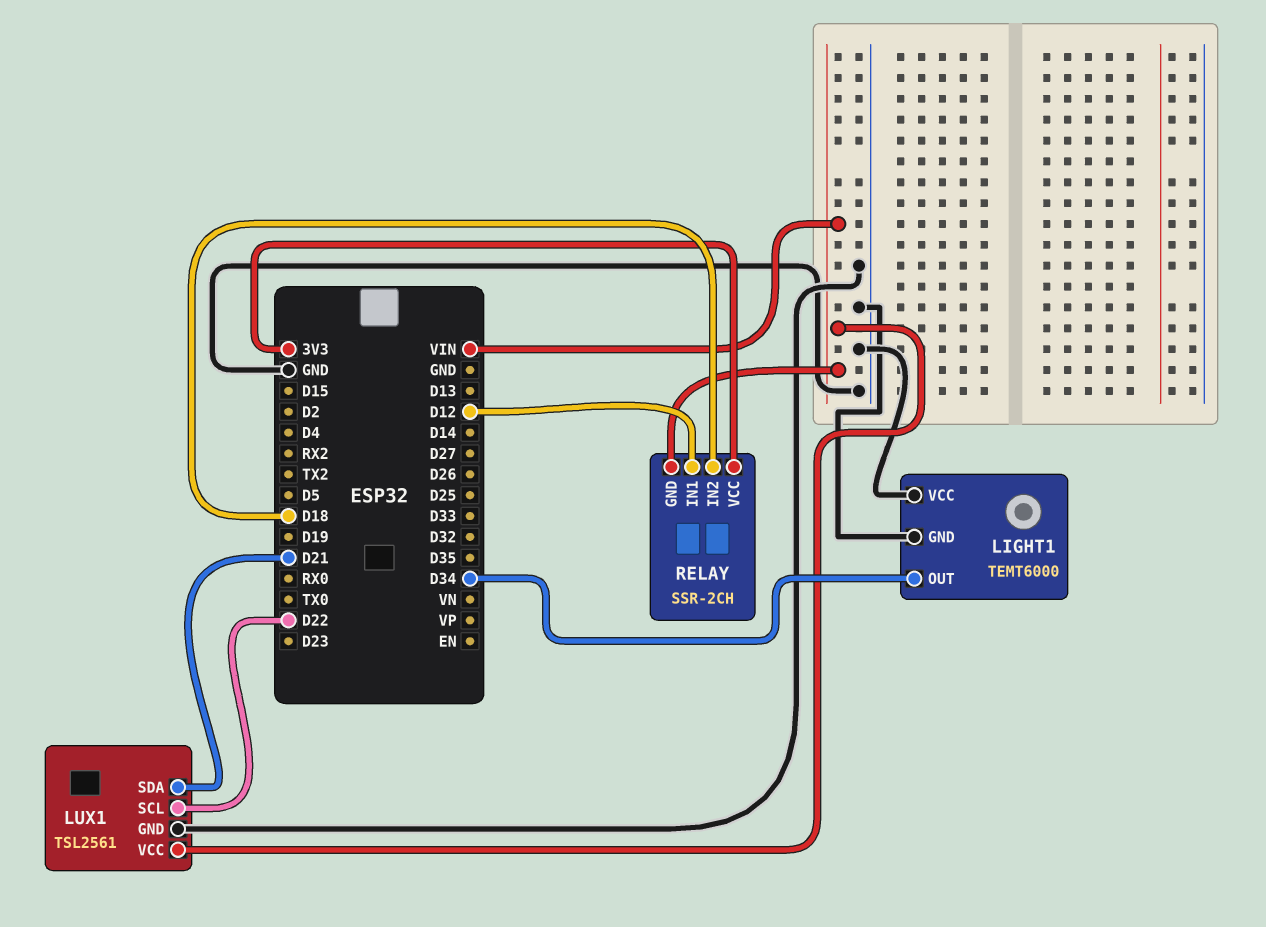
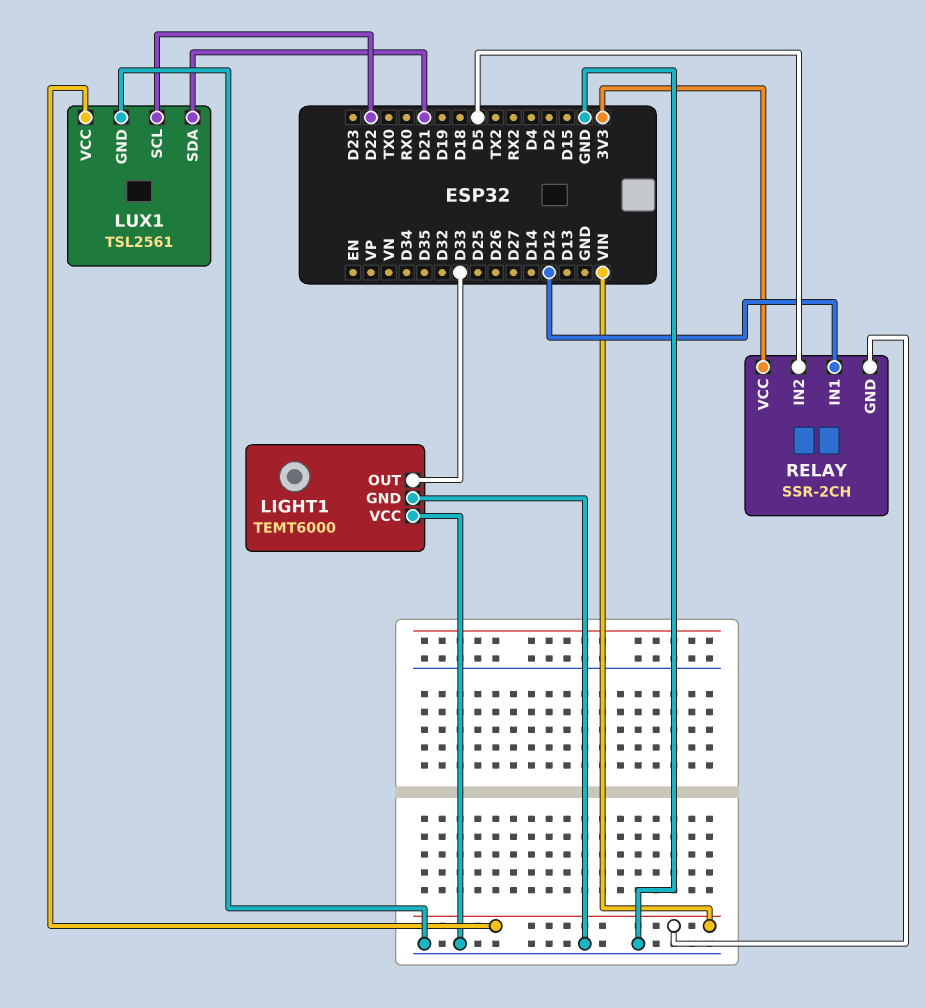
LIGHT1 pin OUT: D34 -> D33
RELAY pin IN2: D18 -> D5

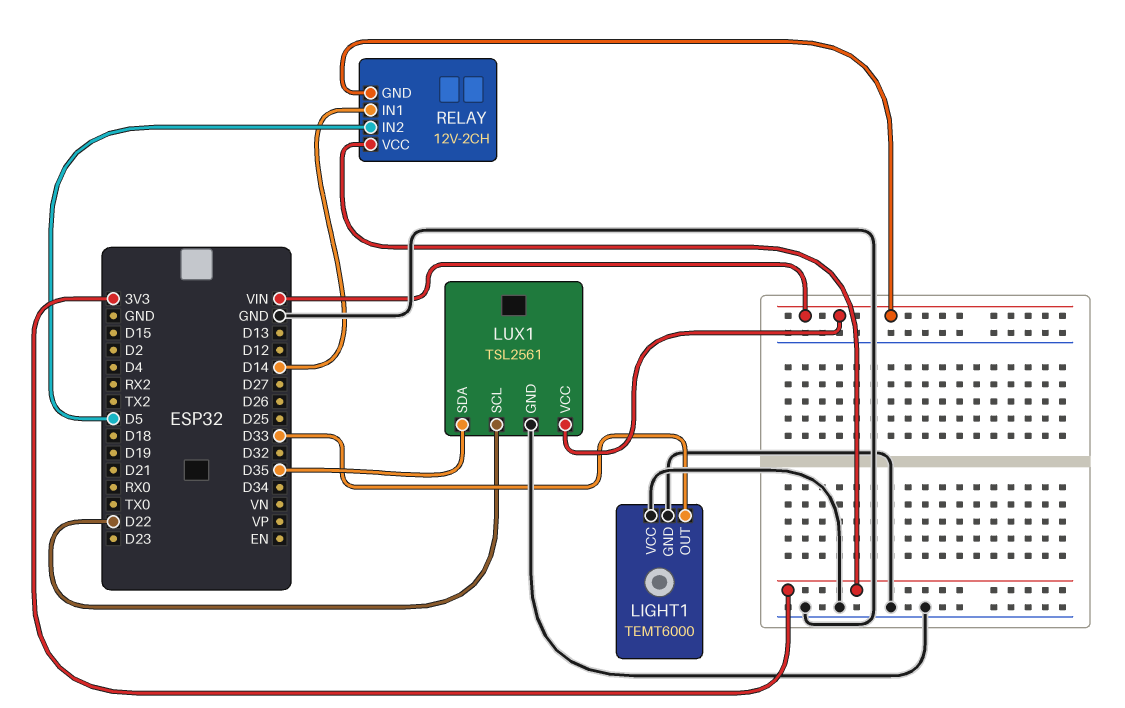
LUX1 pin SDA: D21 -> D35
RELAY: SSR-2CH -> 12V-2CH
RELAY pin IN1: D12 -> D14

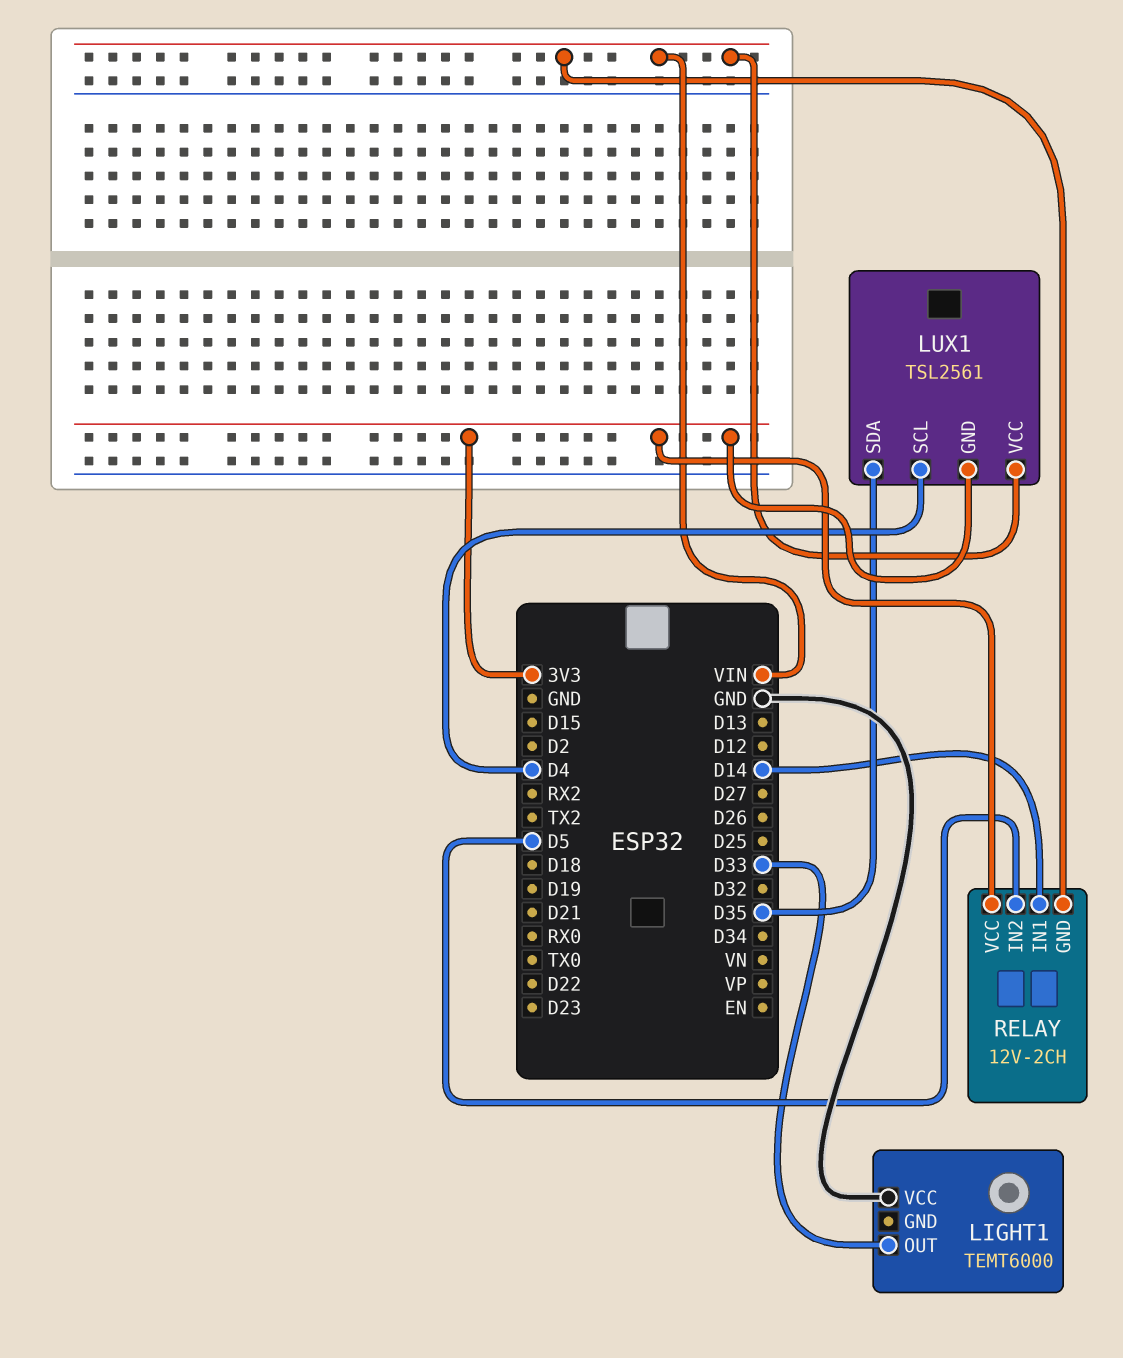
LIGHT1 pin GND: GND -> none
LUX1 pin GND: GND -> 3V3
LUX1 pin SCL: D22 -> D4

